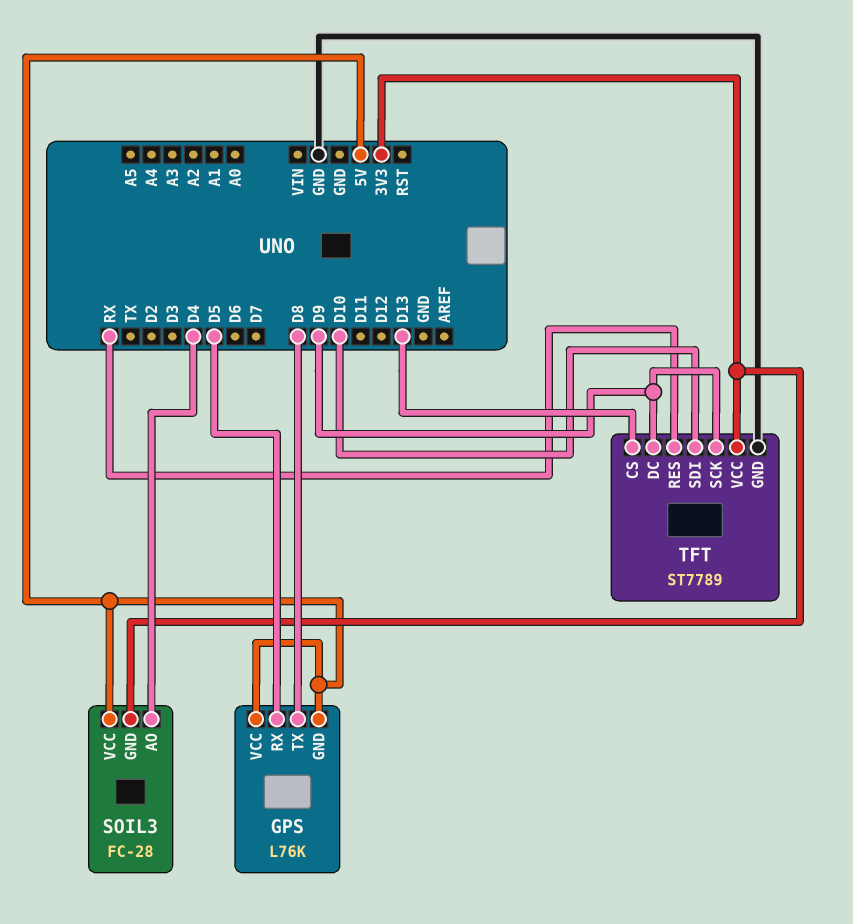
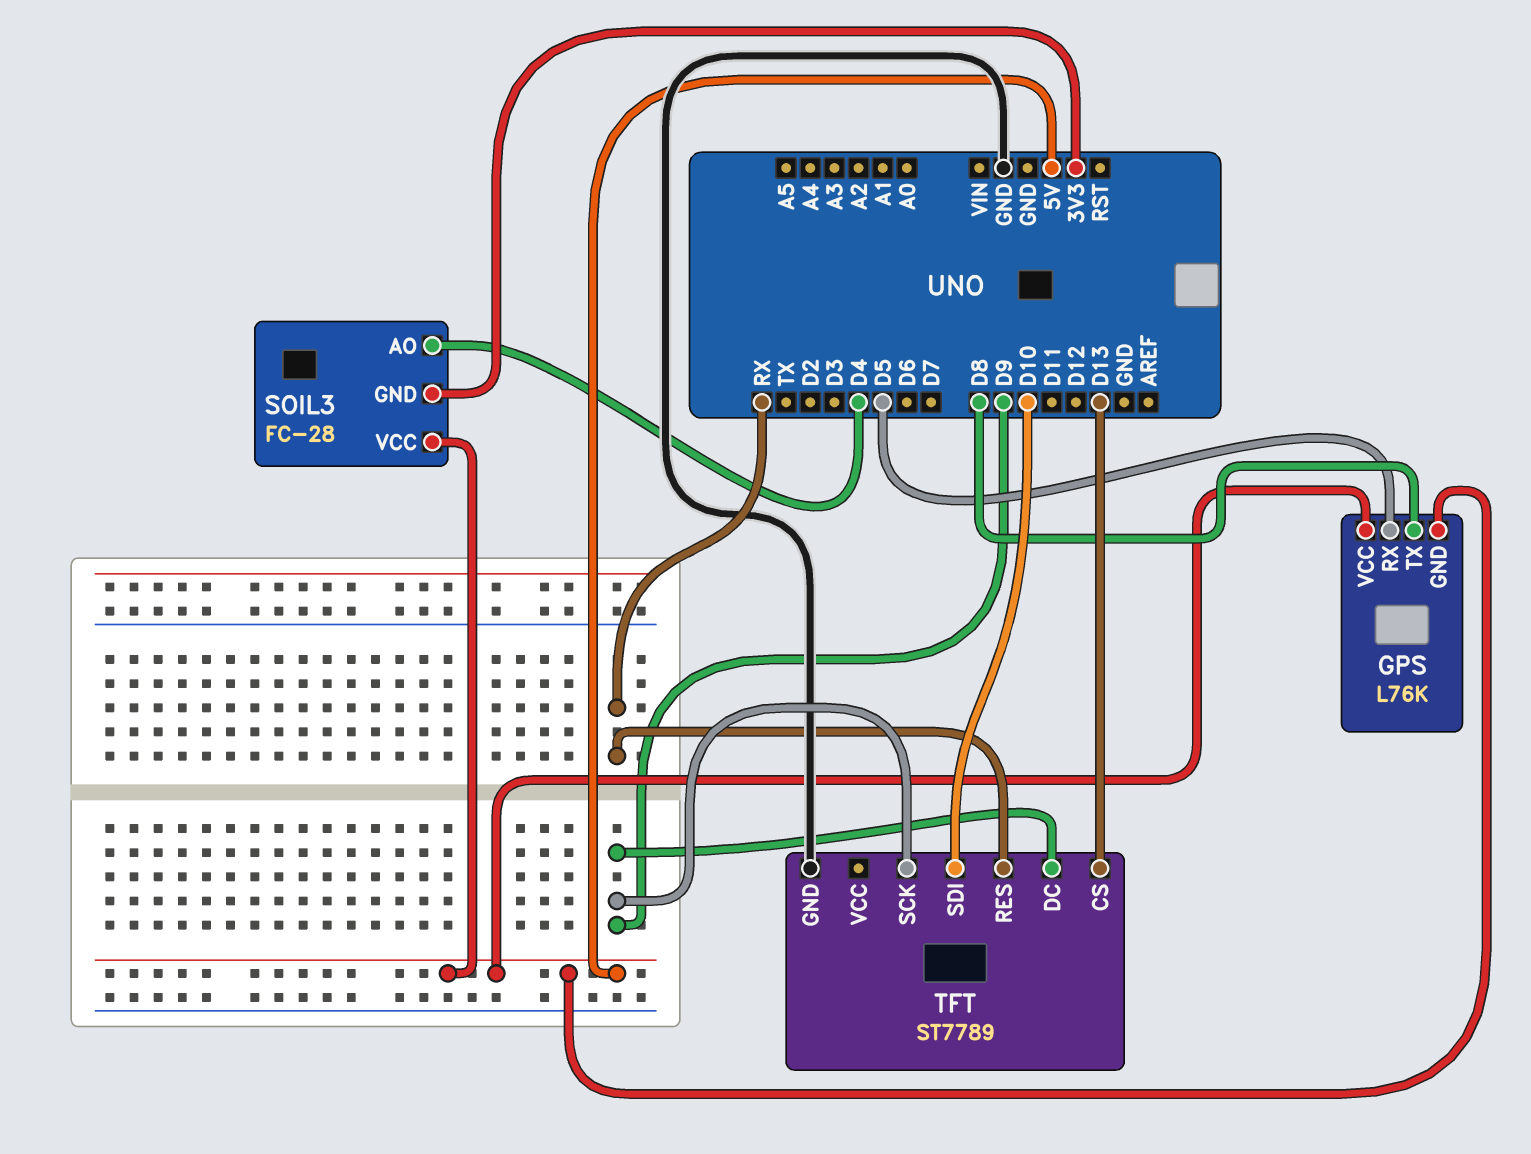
TFT pin VCC: 3V3 -> none

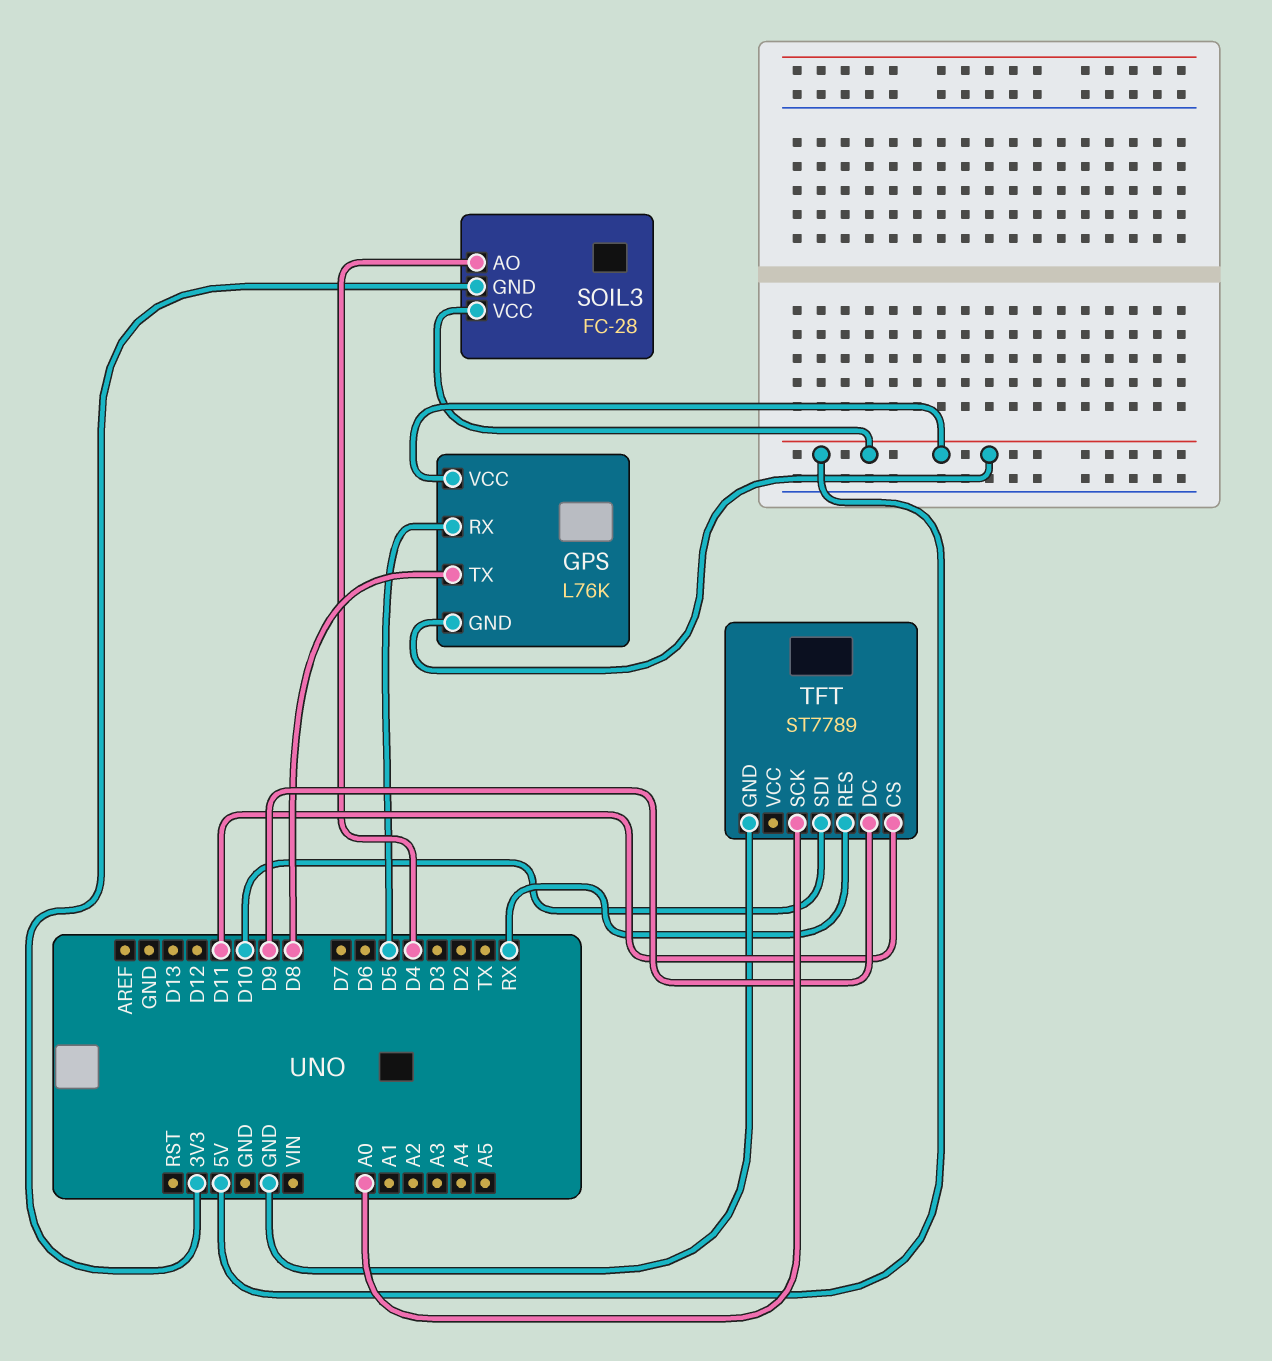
TFT pin CS: D13 -> D11
TFT pin SCK: D9 -> A0

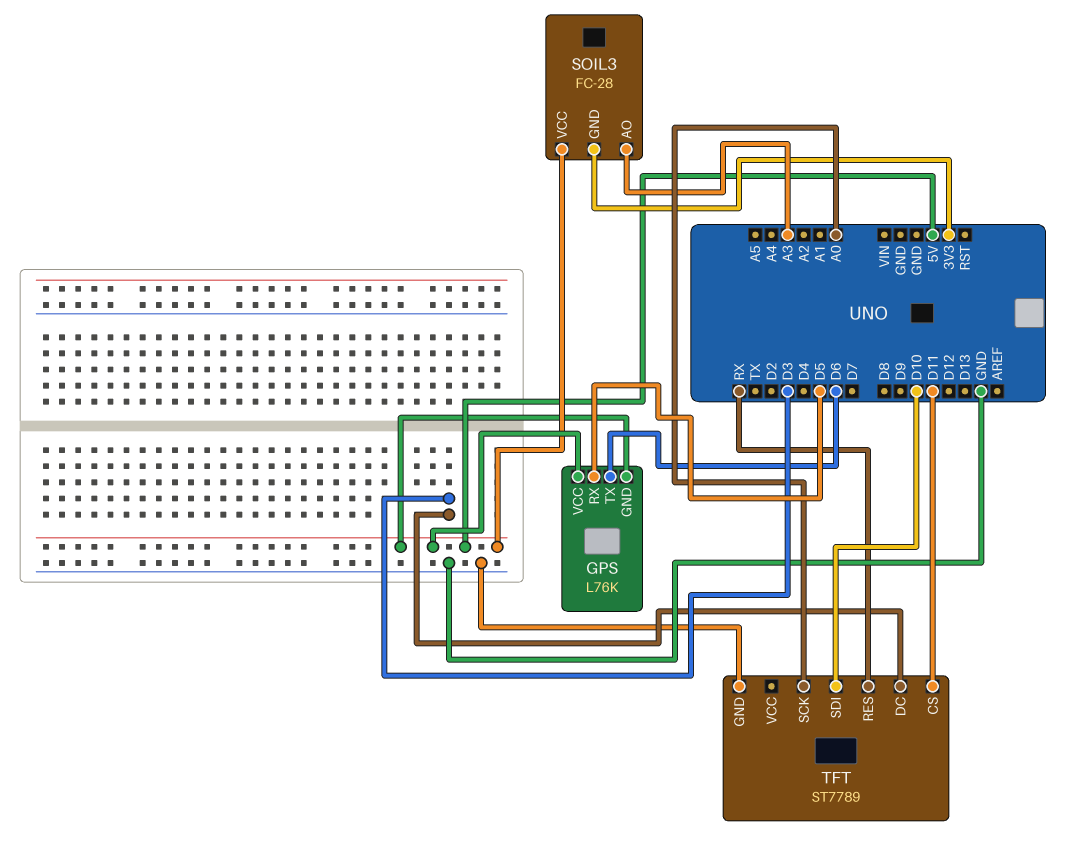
GPS pin TX: D8 -> D6
SOIL3 pin AO: D4 -> A3
TFT pin DC: D9 -> D3

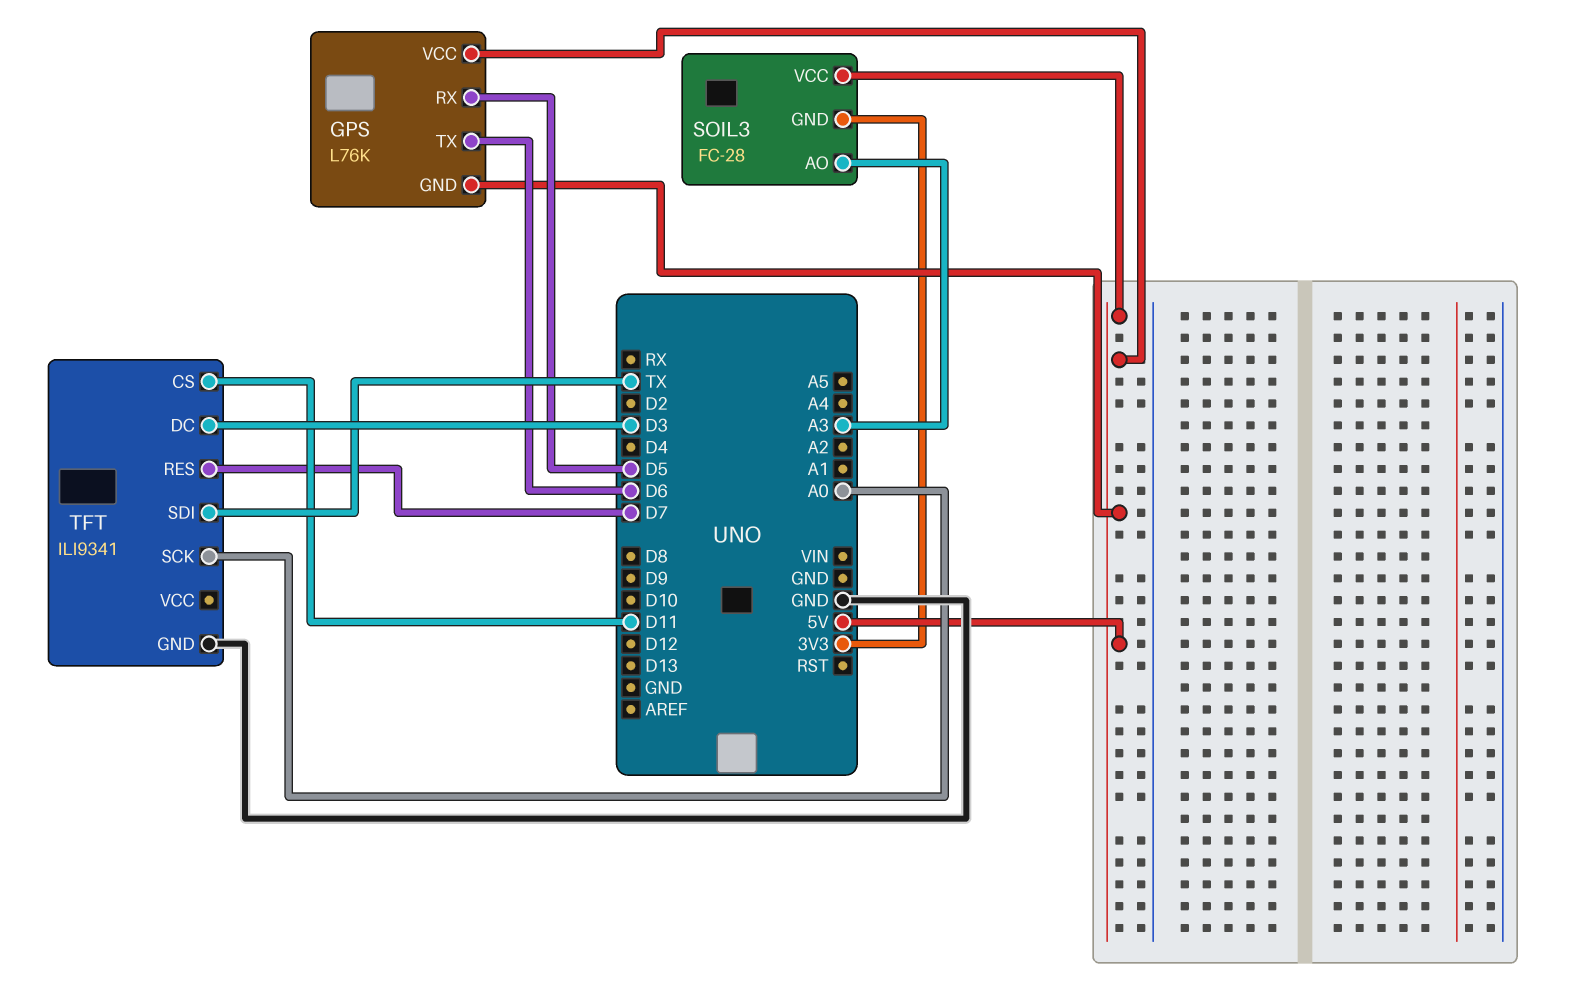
TFT: ST7789 -> ILI9341
TFT pin RES: RX -> D7
TFT pin SDI: D10 -> TX

